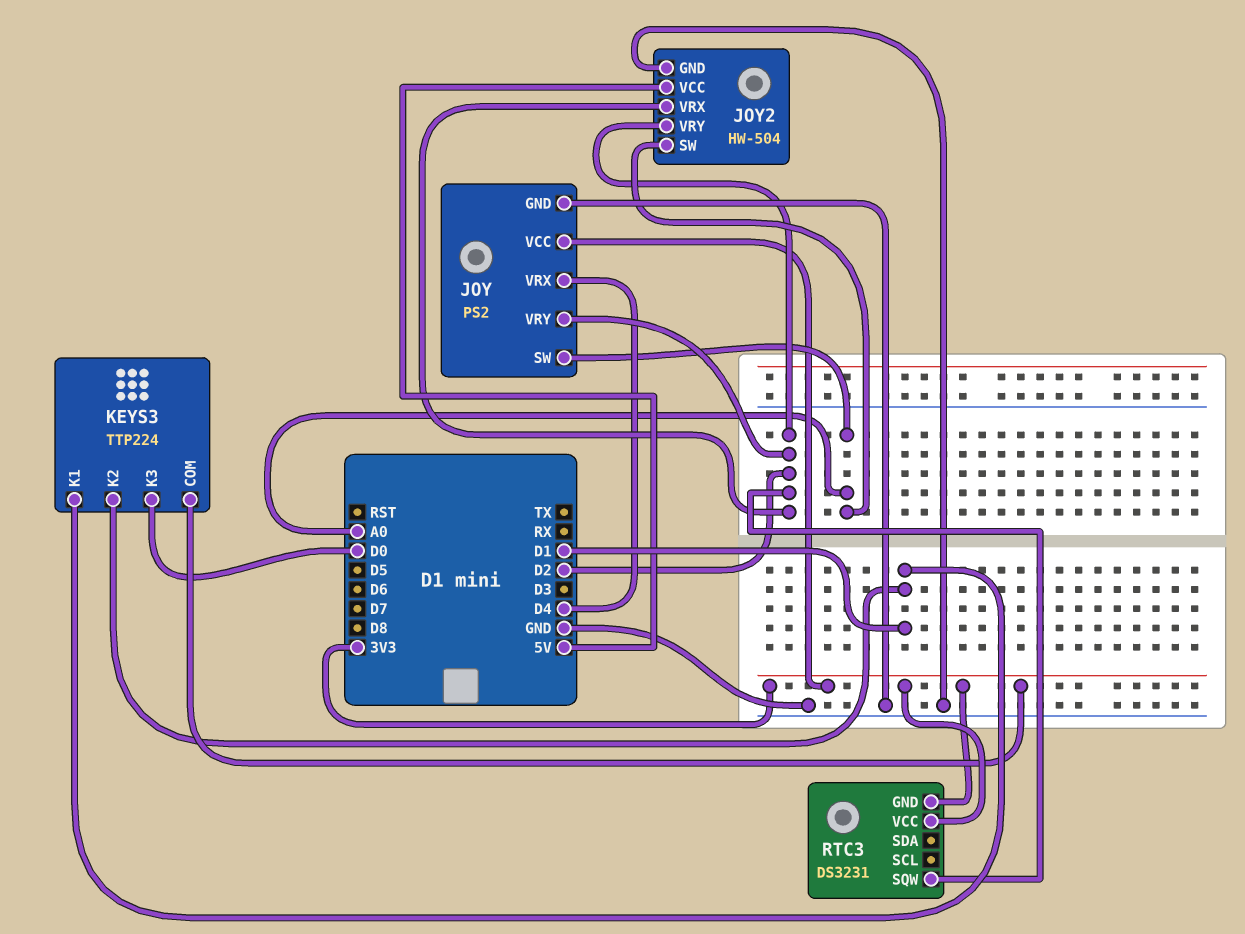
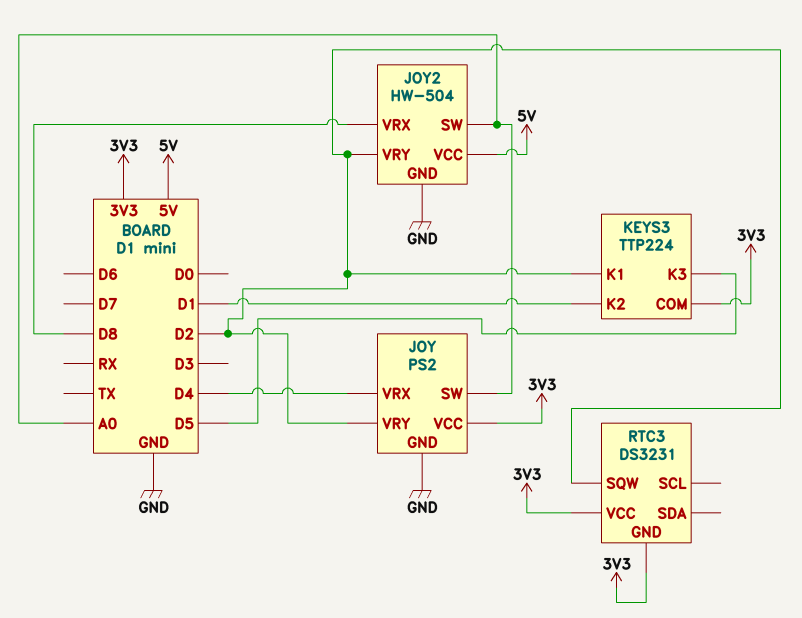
JOY2 pin VRX: D2 -> D8
KEYS3 pin K1: D1 -> D2
KEYS3 pin K3: D0 -> D5

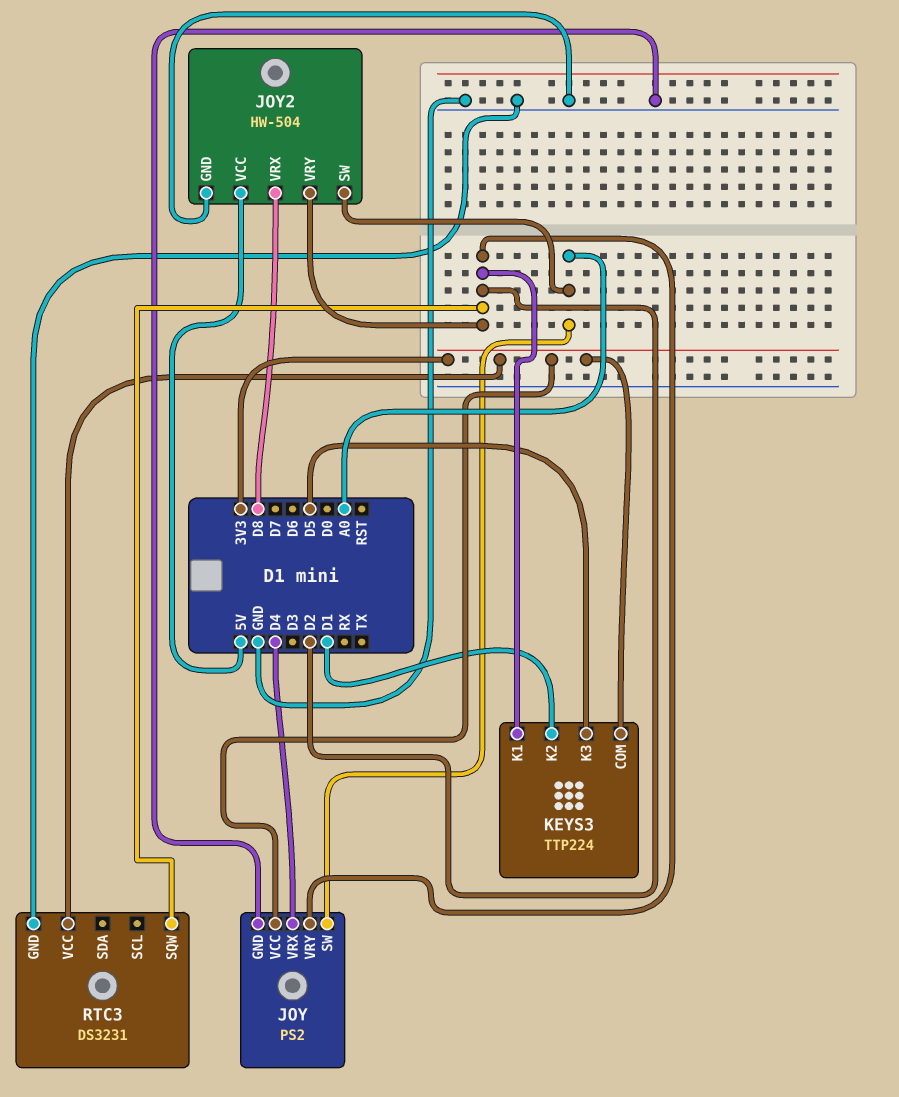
RTC3 pin GND: 3V3 -> GND

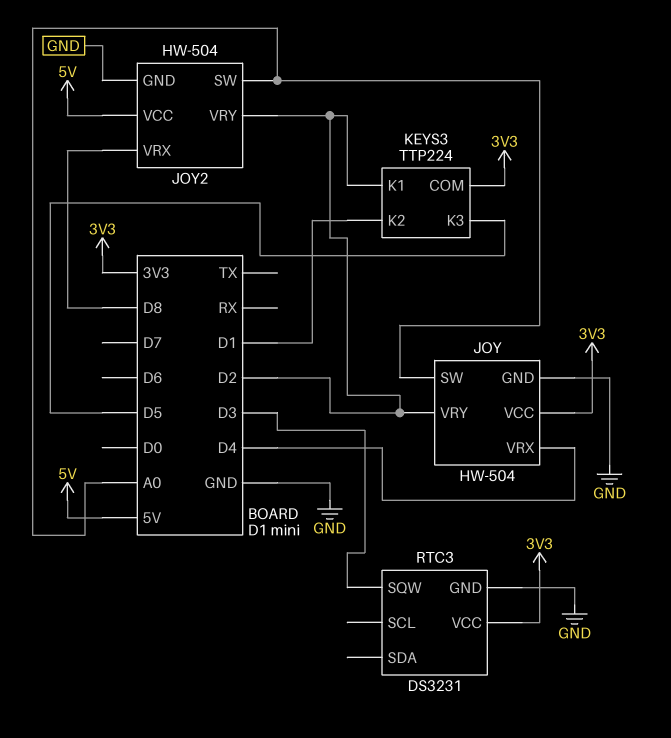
JOY: PS2 -> HW-504
RTC3 pin SQW: D2 -> D3

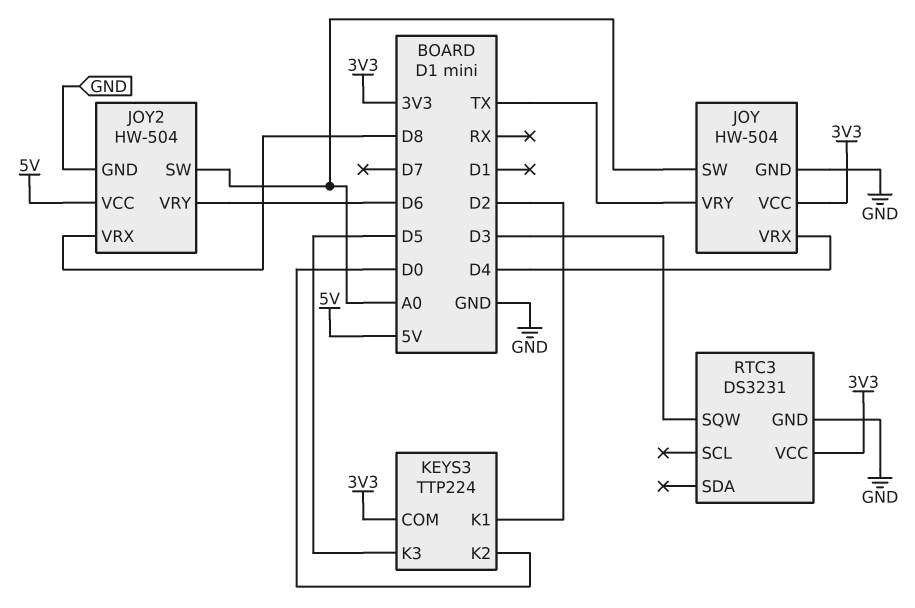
JOY pin VRY: D2 -> TX
JOY2 pin VRY: D2 -> D6
KEYS3 pin K2: D1 -> D0

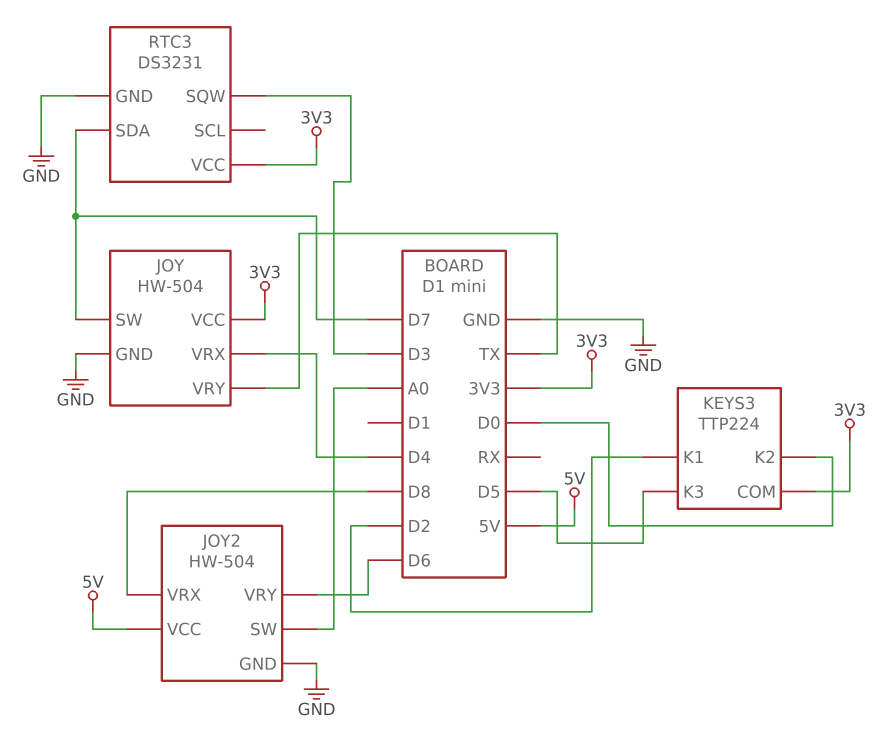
JOY pin SW: A0 -> D7
RTC3 pin SDA: none -> D7

